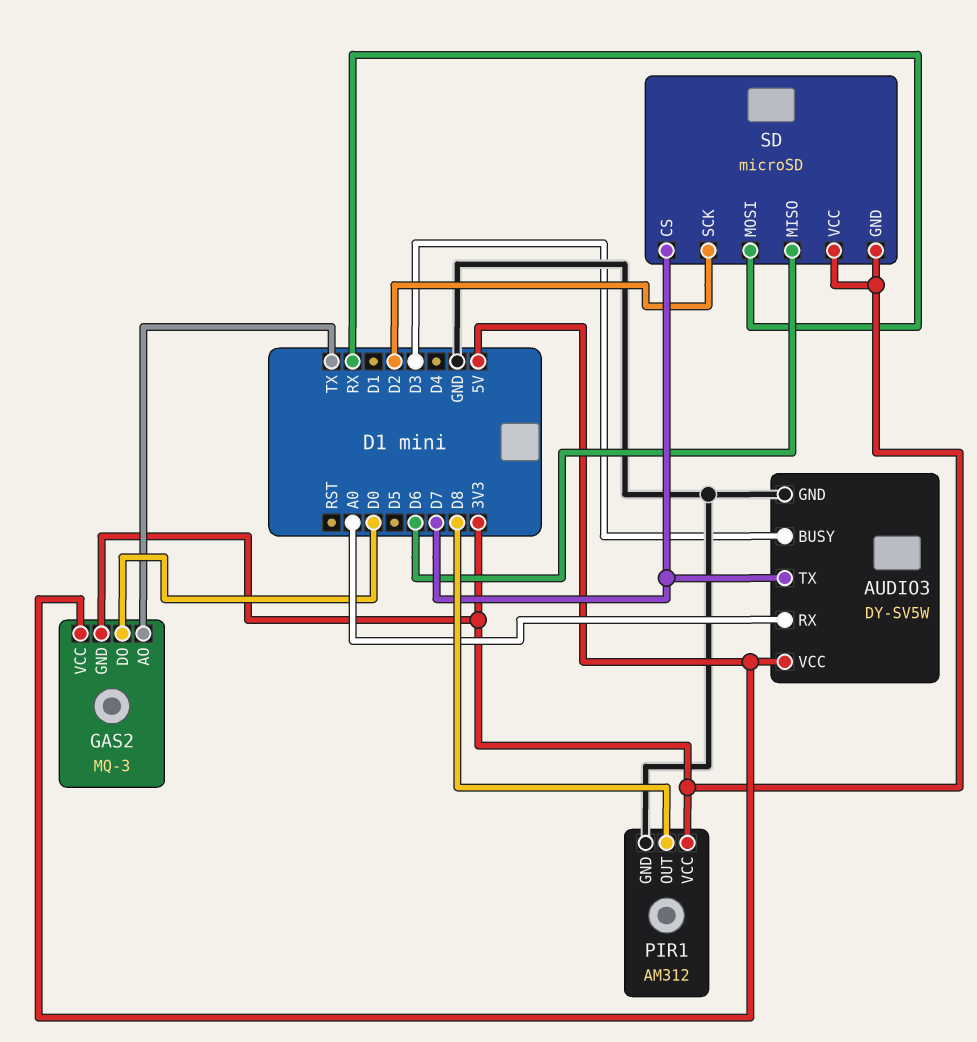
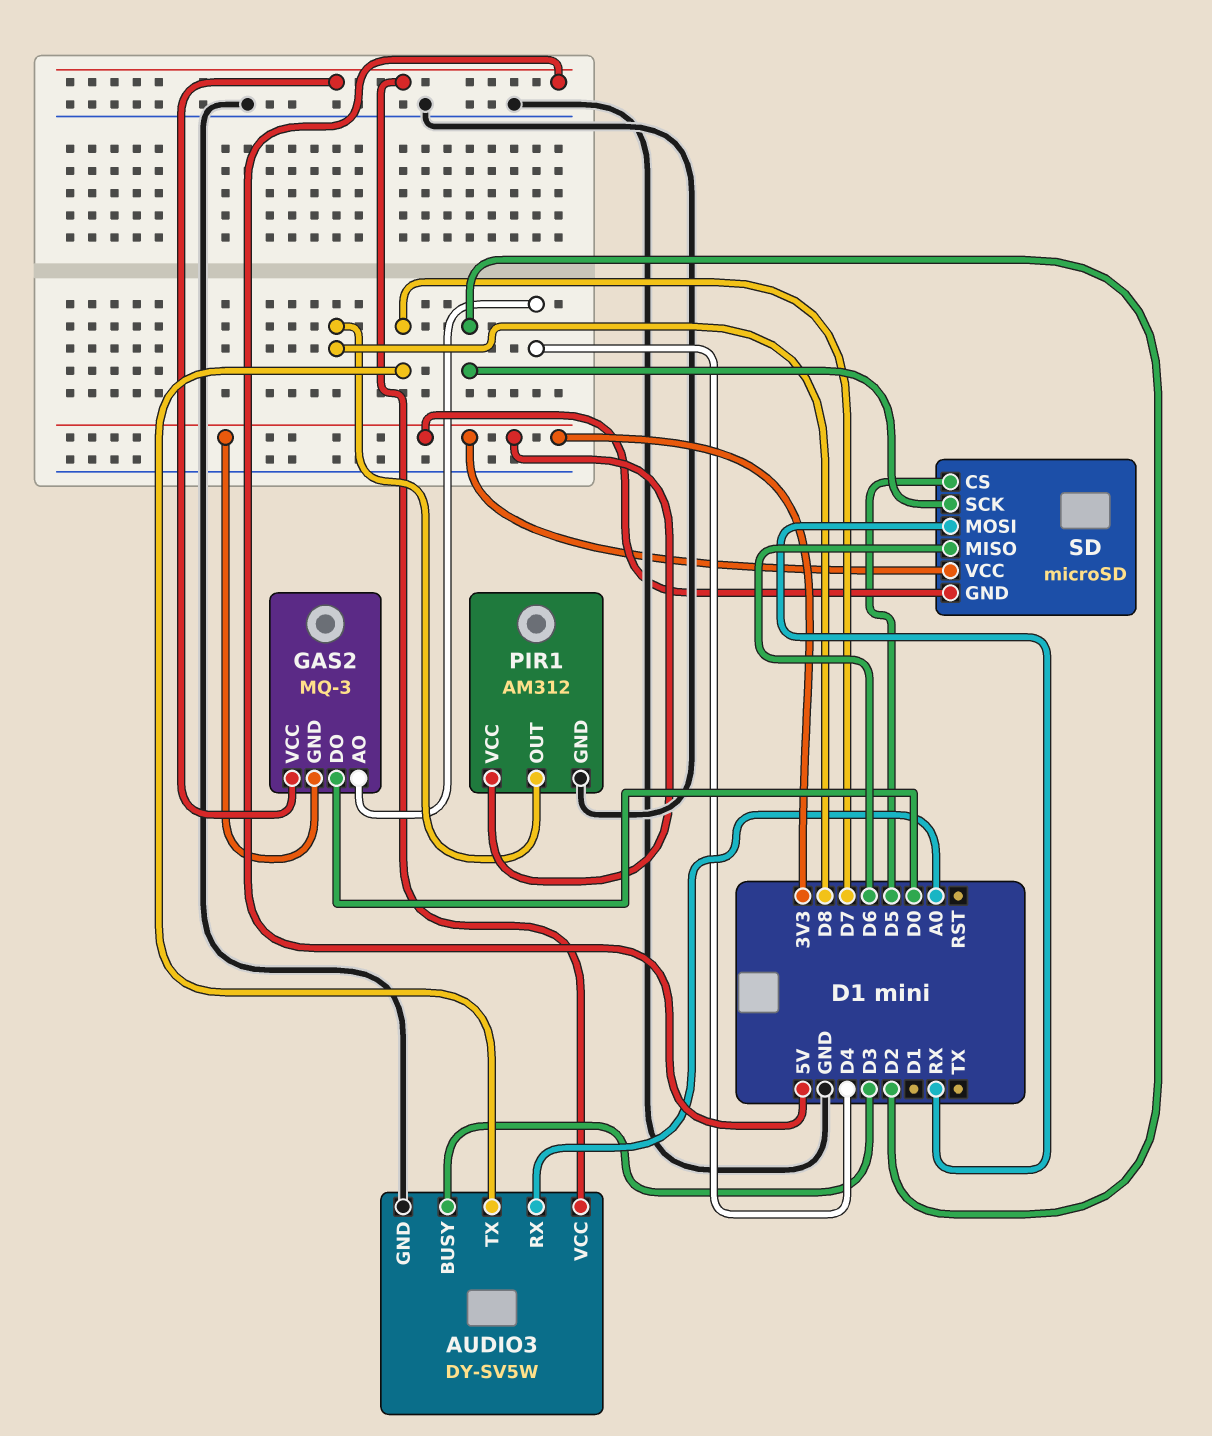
GAS2 pin AO: TX -> D4
SD pin CS: D7 -> D5

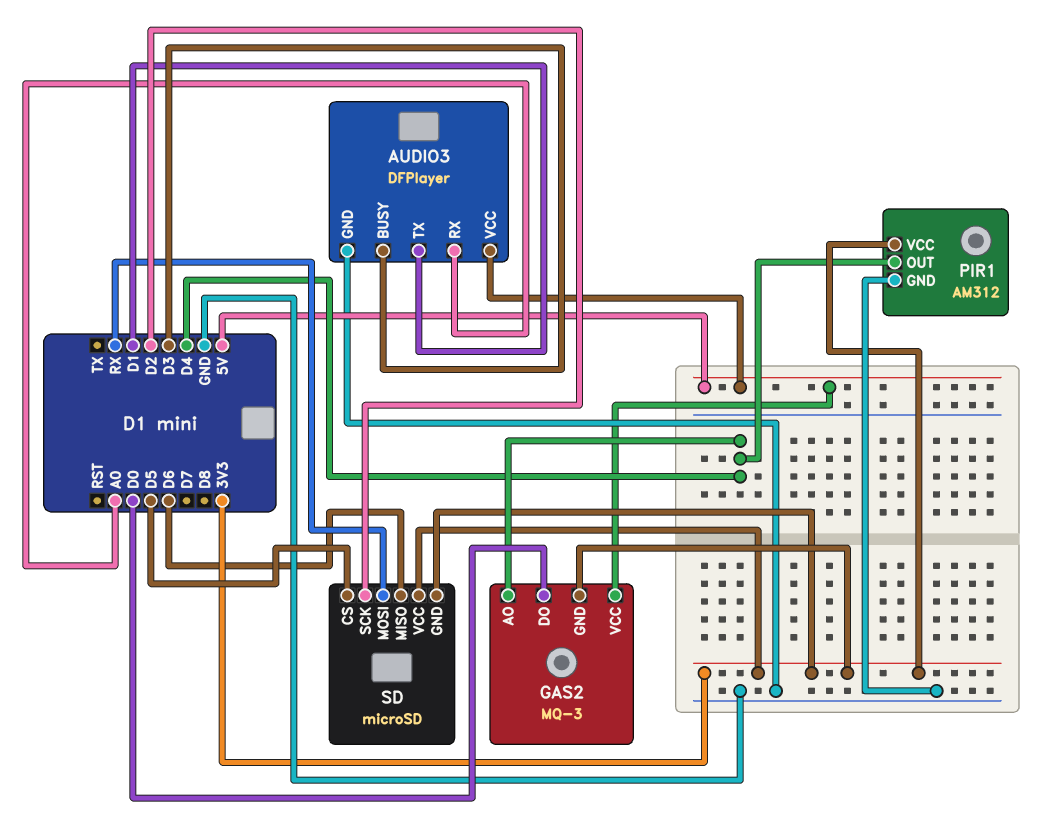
AUDIO3: DY-SV5W -> DFPlayer
AUDIO3 pin TX: D7 -> D1
PIR1 pin OUT: D8 -> D4

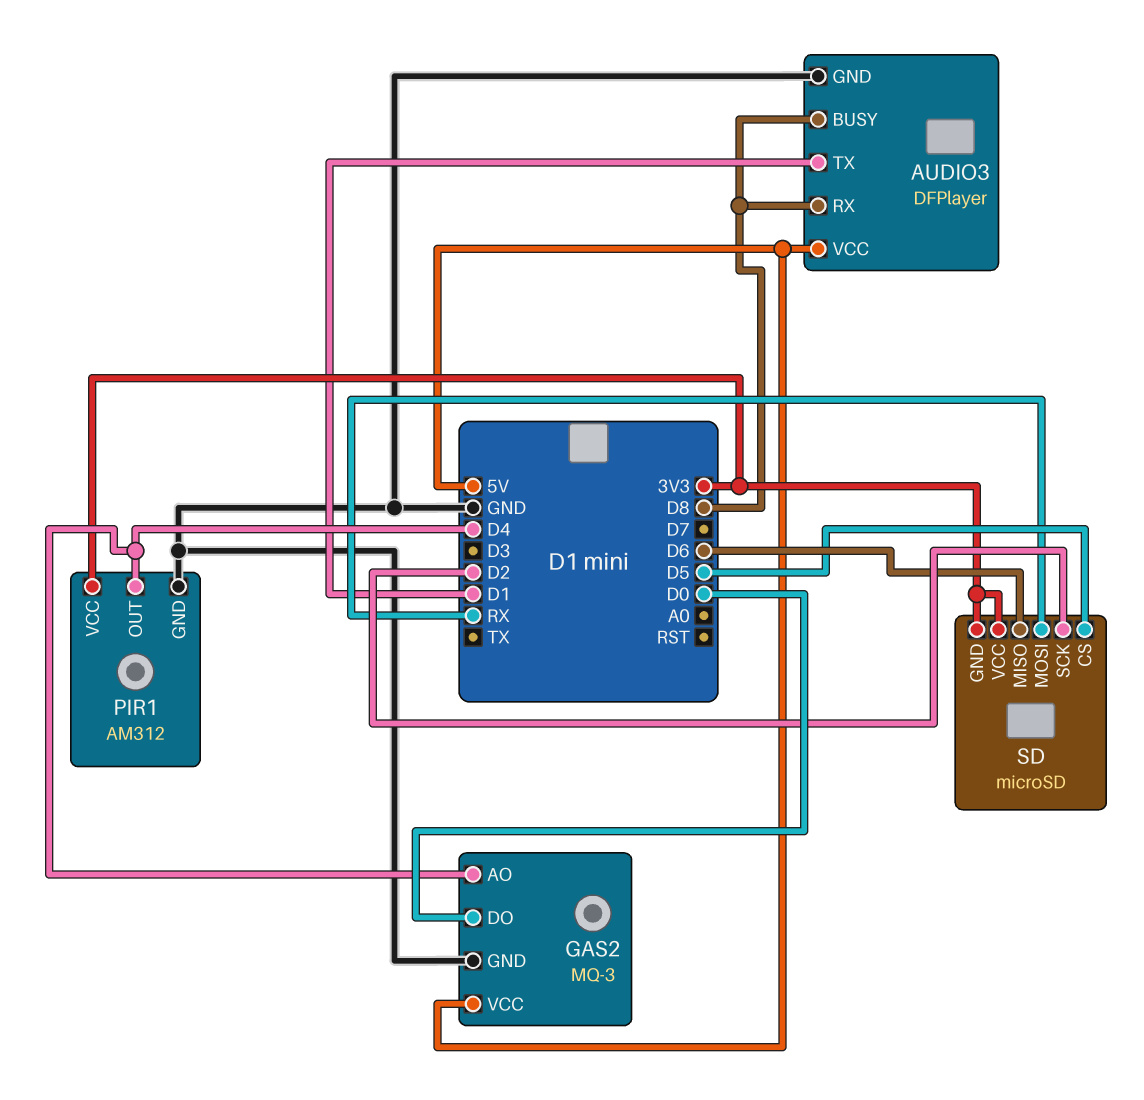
AUDIO3 pin BUSY: D3 -> D8
AUDIO3 pin RX: A0 -> D8
GAS2 pin GND: 3V3 -> GND

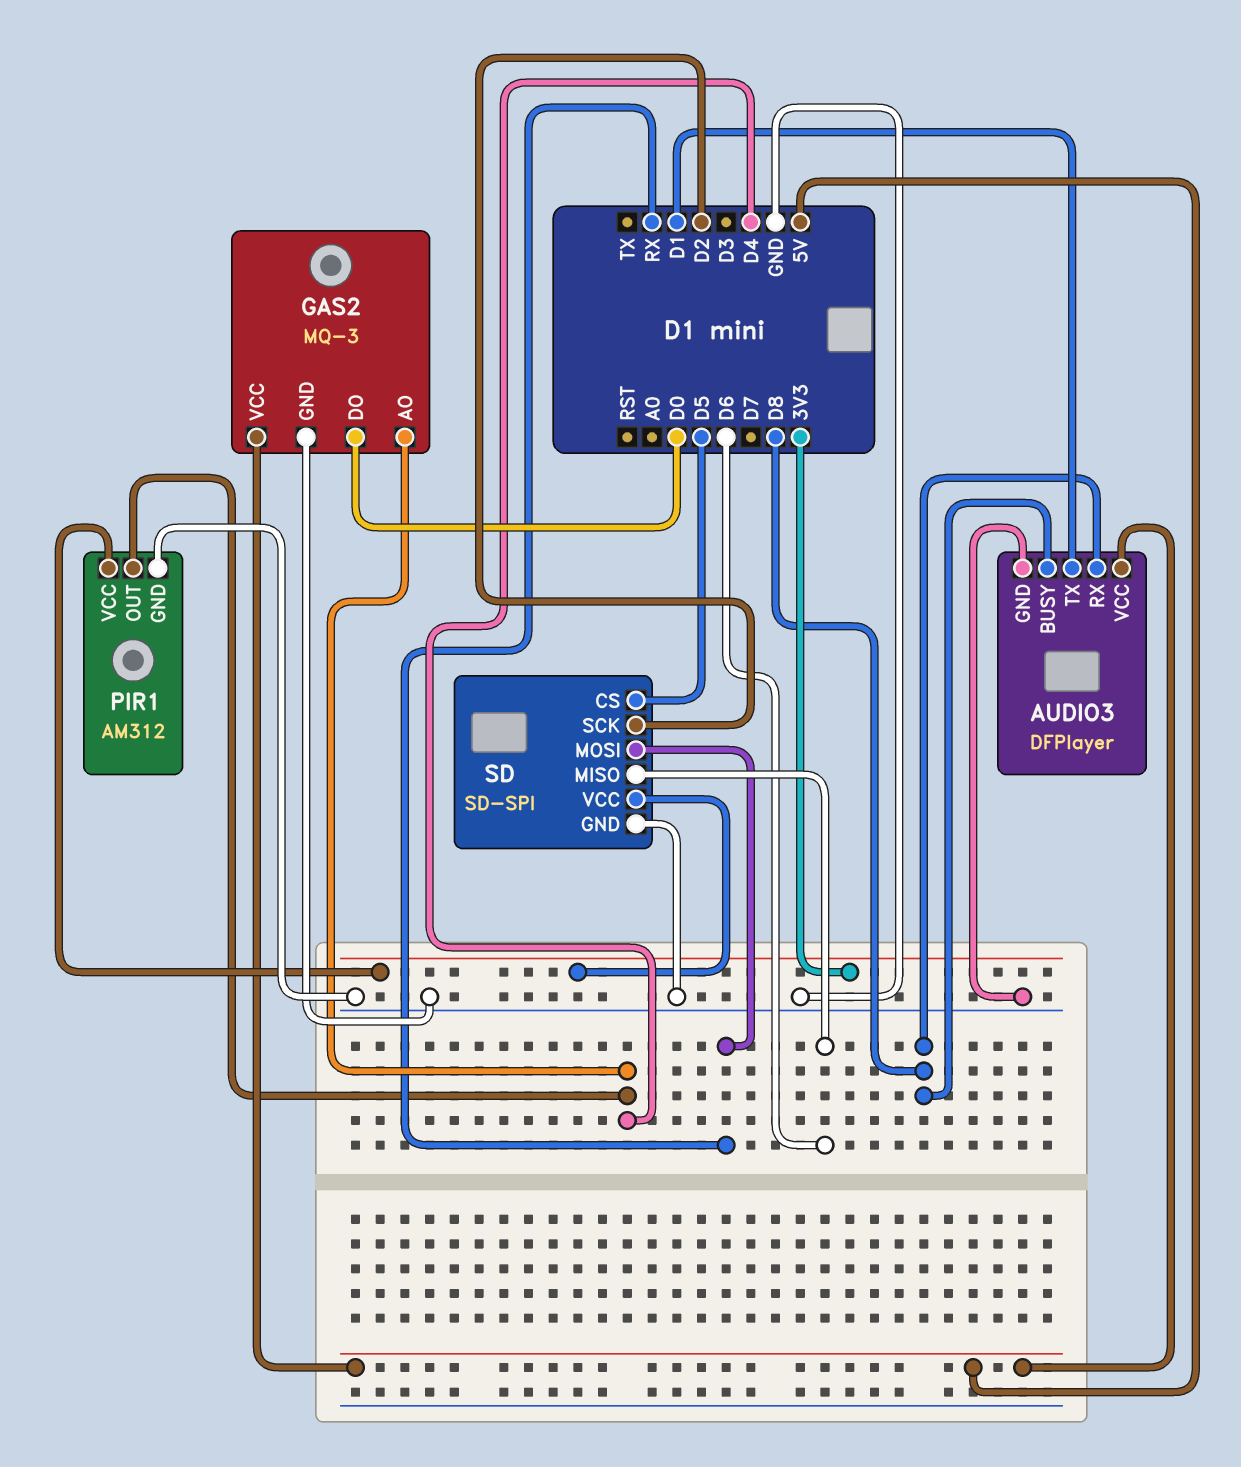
SD: microSD -> SD-SPI
SD pin GND: 3V3 -> GND

